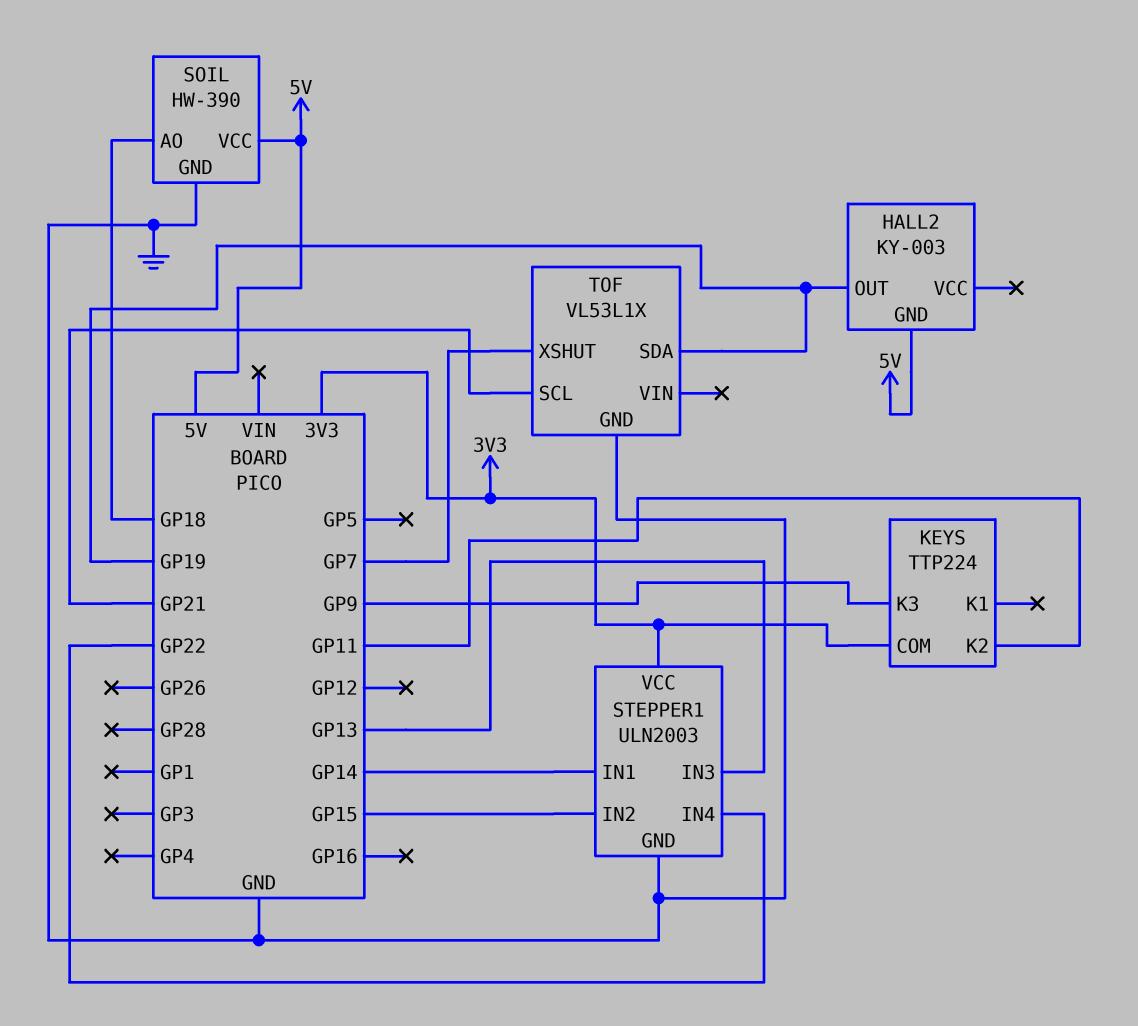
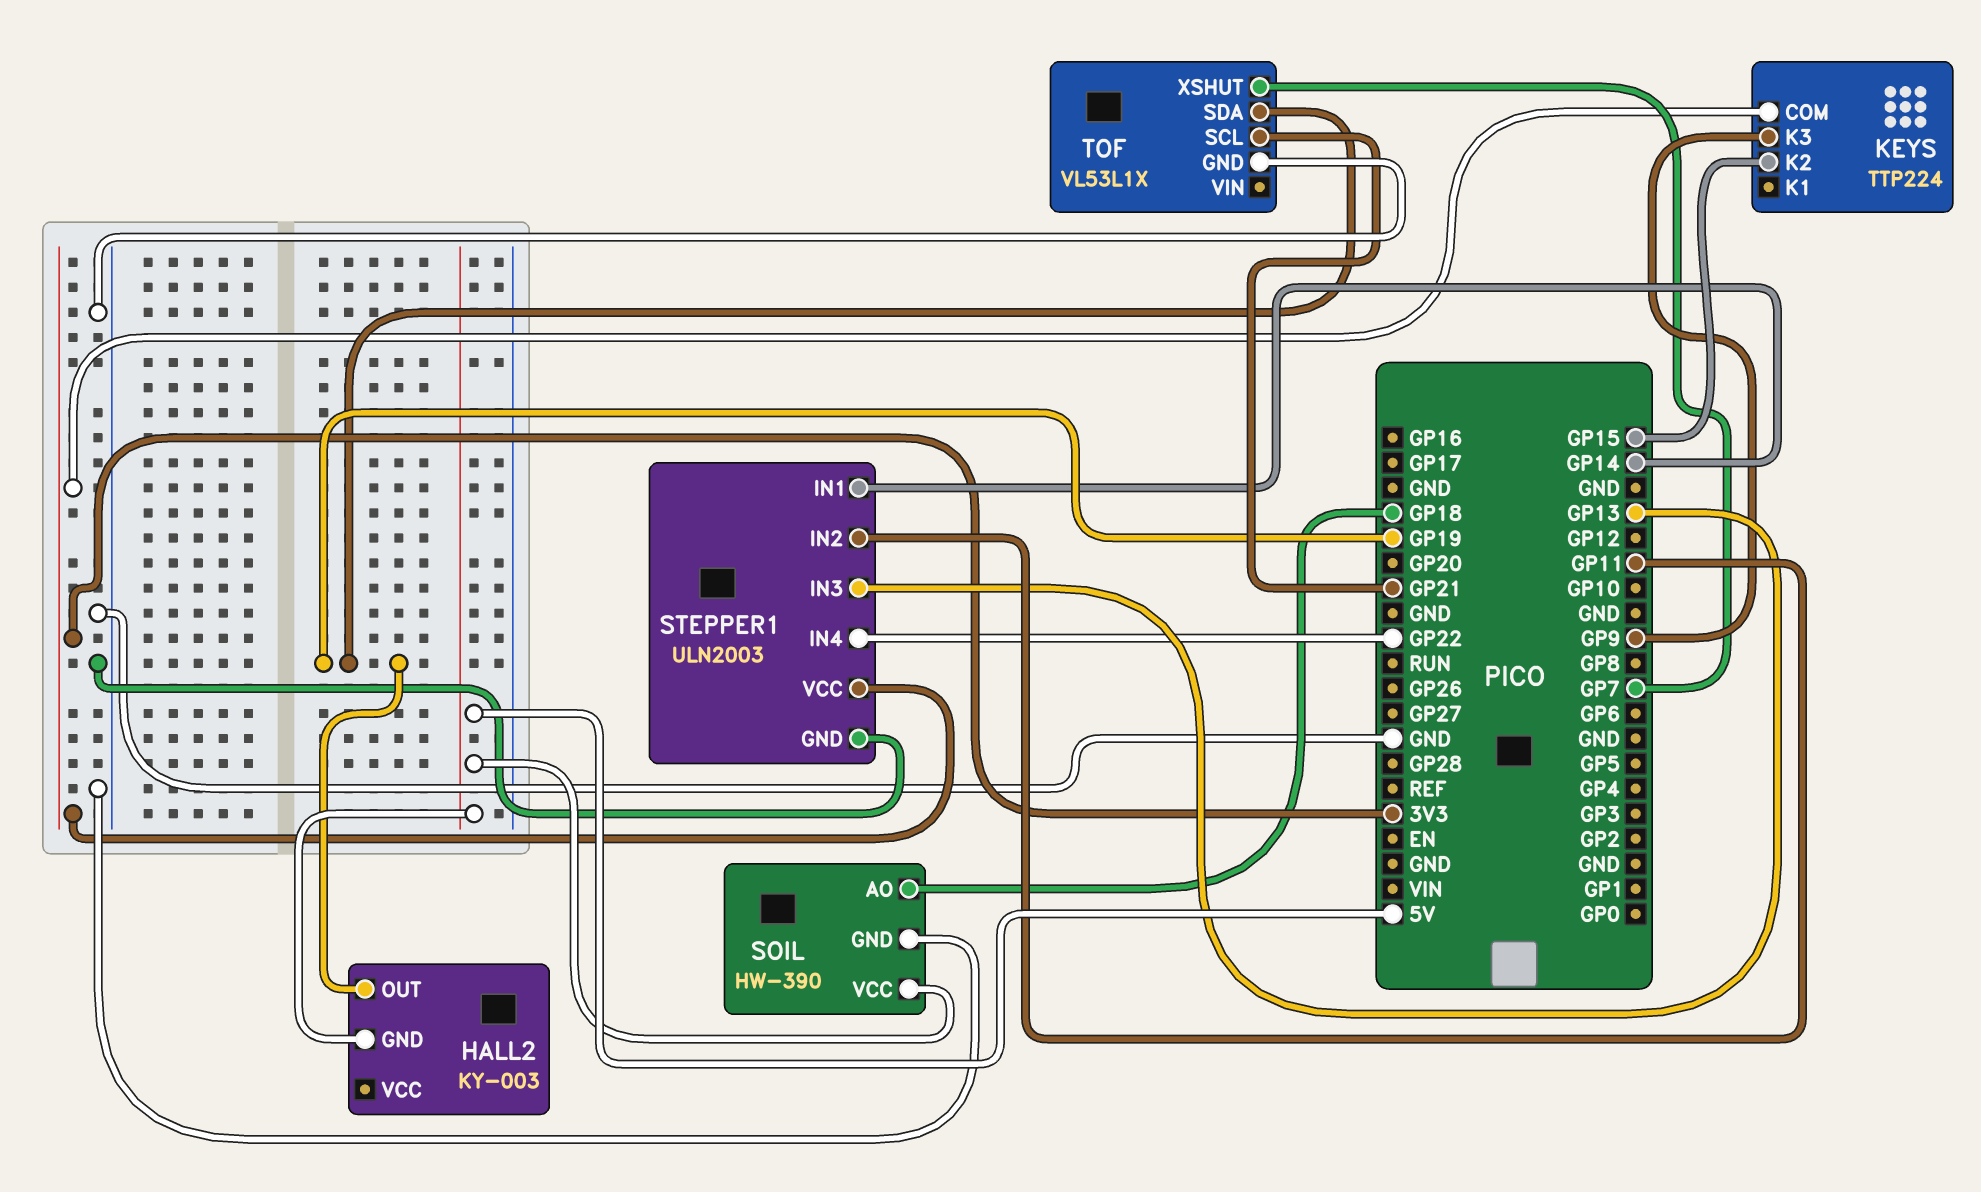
KEYS pin K2: GP11 -> GP15
STEPPER1 pin IN2: GP15 -> GP11

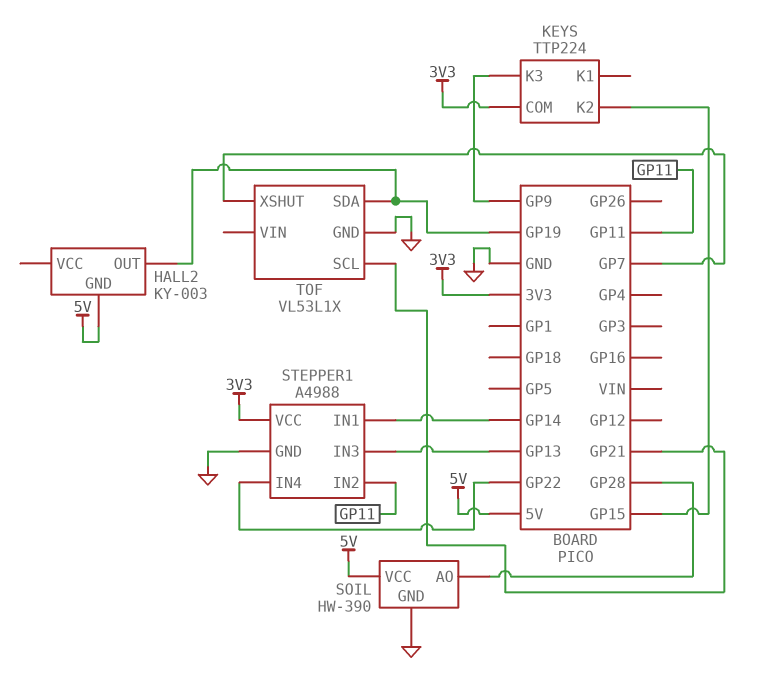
SOIL pin AO: GP18 -> GP28
STEPPER1: ULN2003 -> A4988

